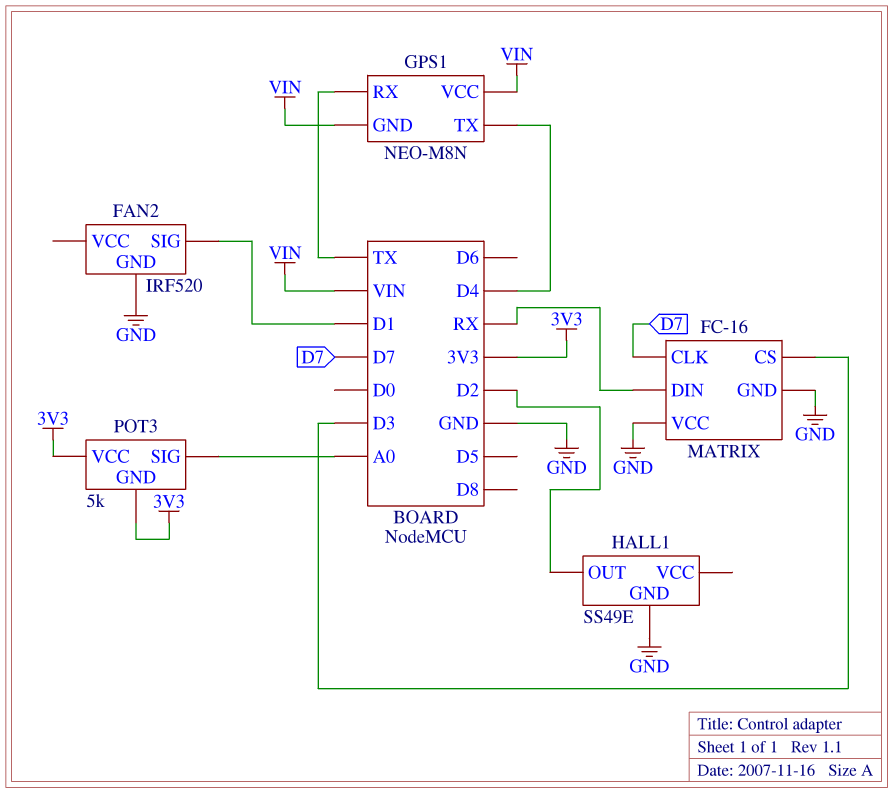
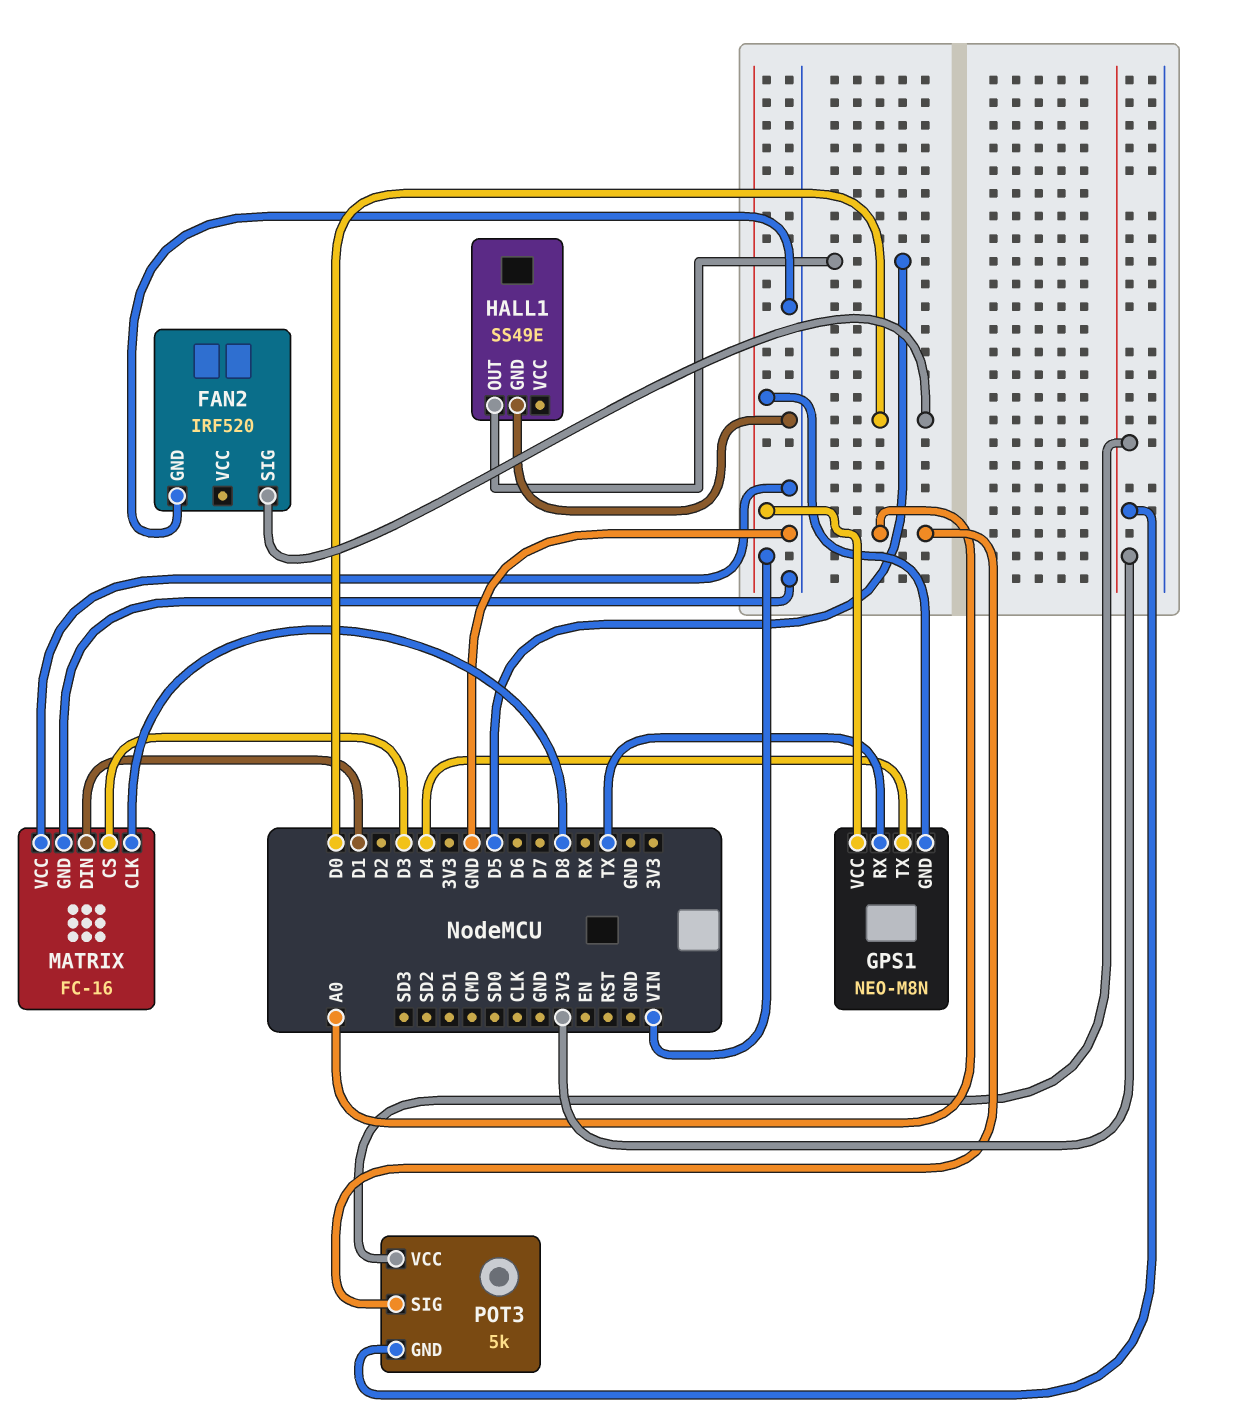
FAN2 pin SIG: D1 -> D0
HALL1 pin OUT: D2 -> D5
MATRIX pin CLK: D7 -> D8
MATRIX pin DIN: RX -> D1

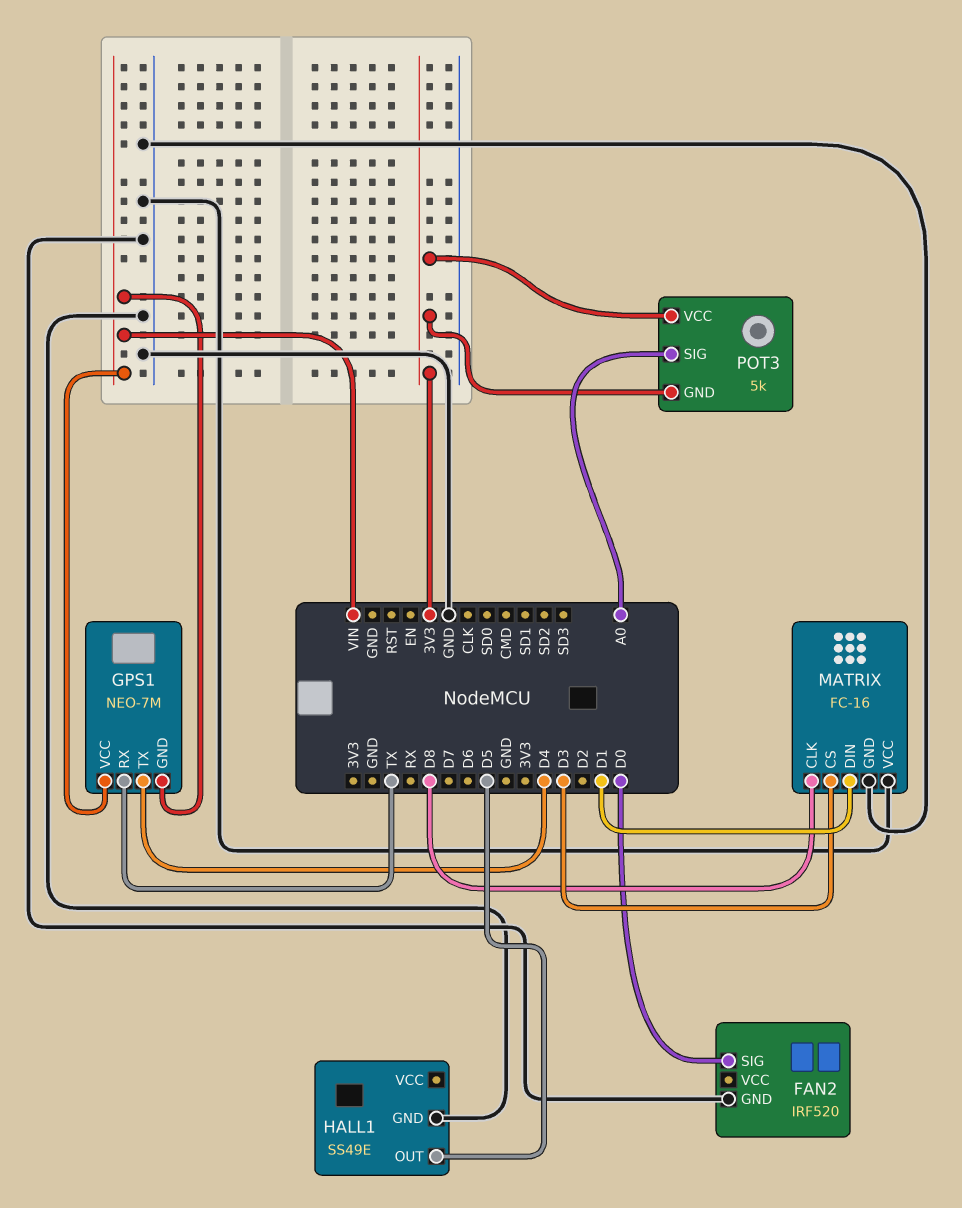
GPS1: NEO-M8N -> NEO-7M

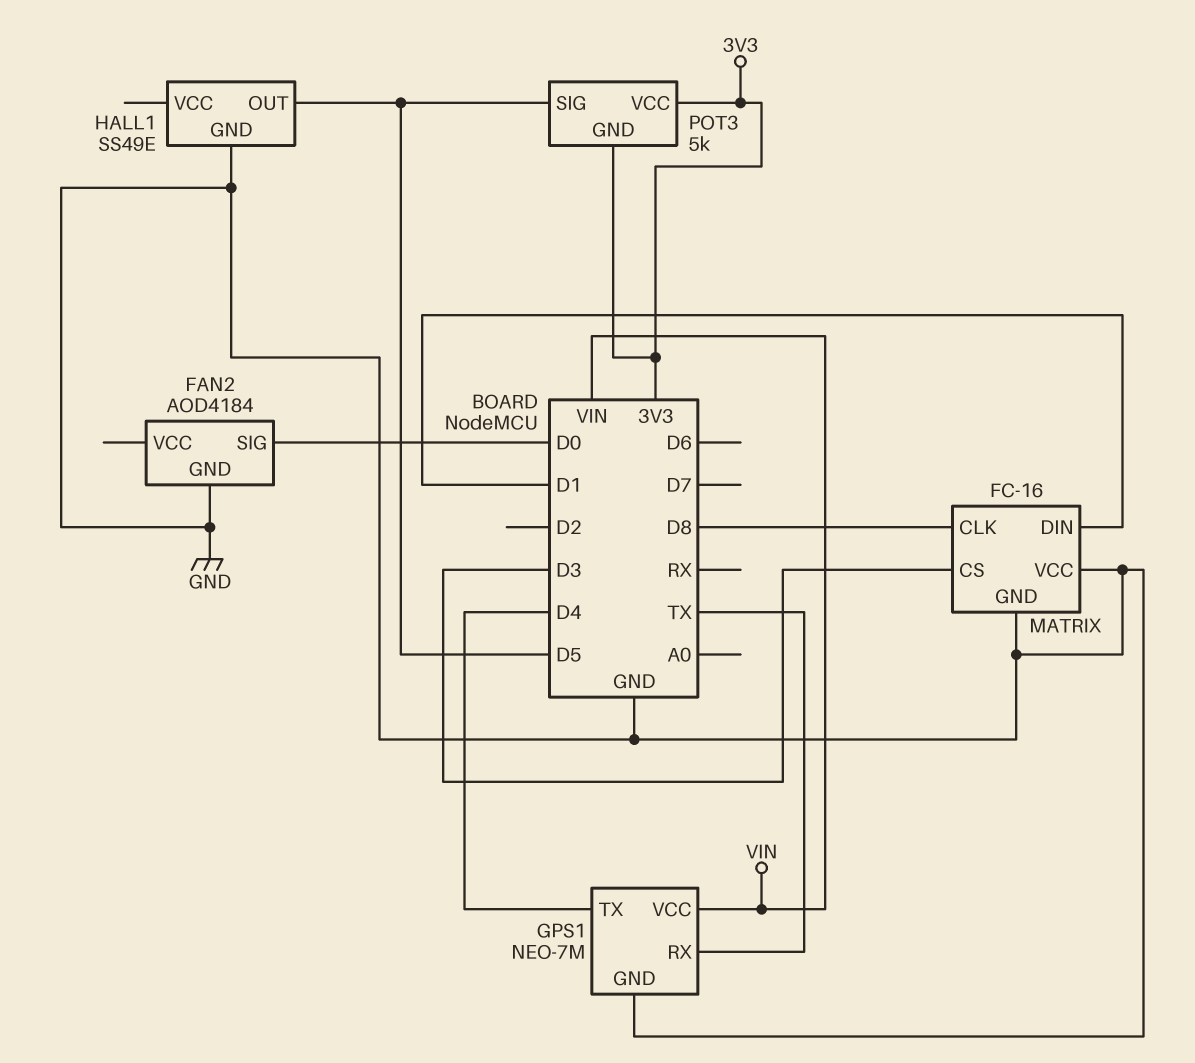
FAN2: IRF520 -> AOD4184
GPS1 pin GND: VIN -> GND
POT3 pin SIG: A0 -> D5

